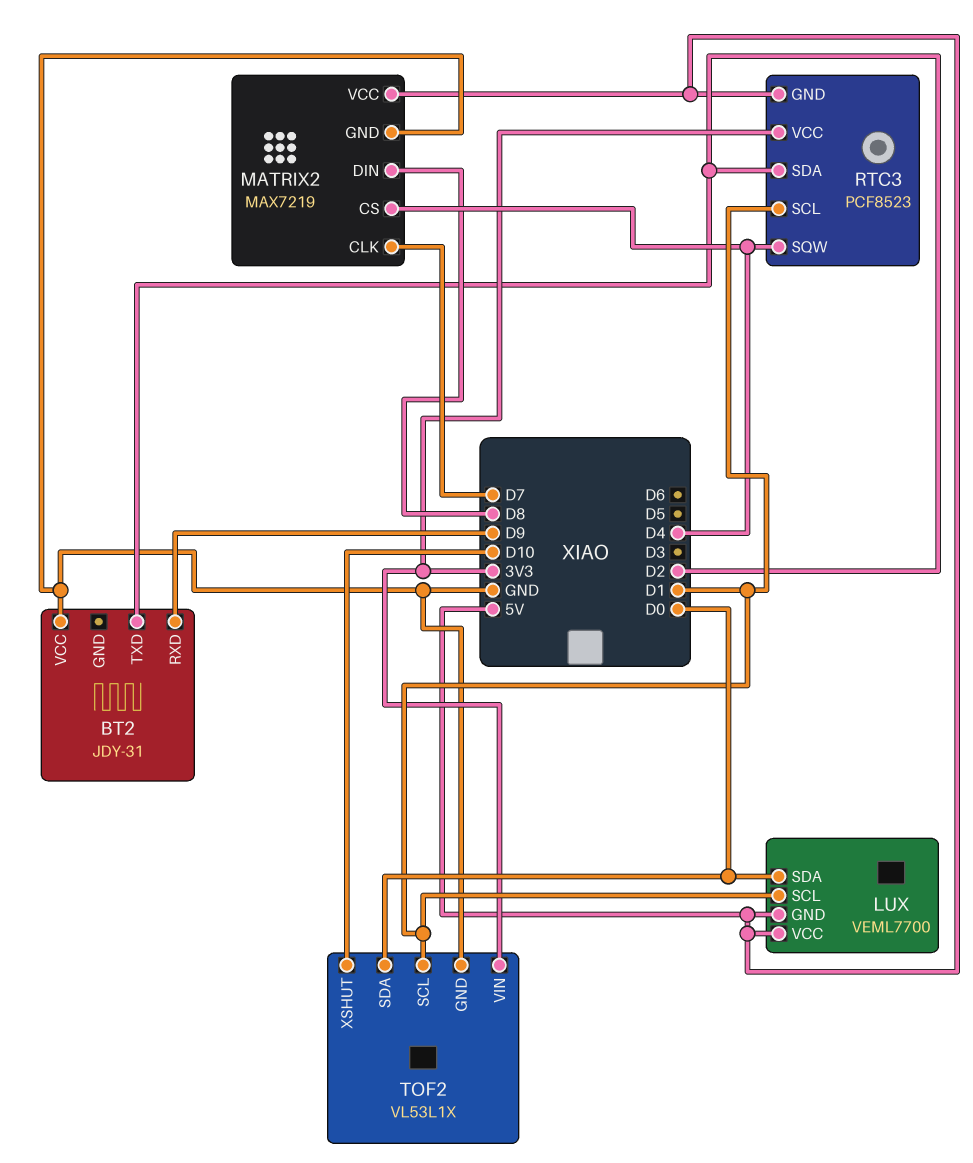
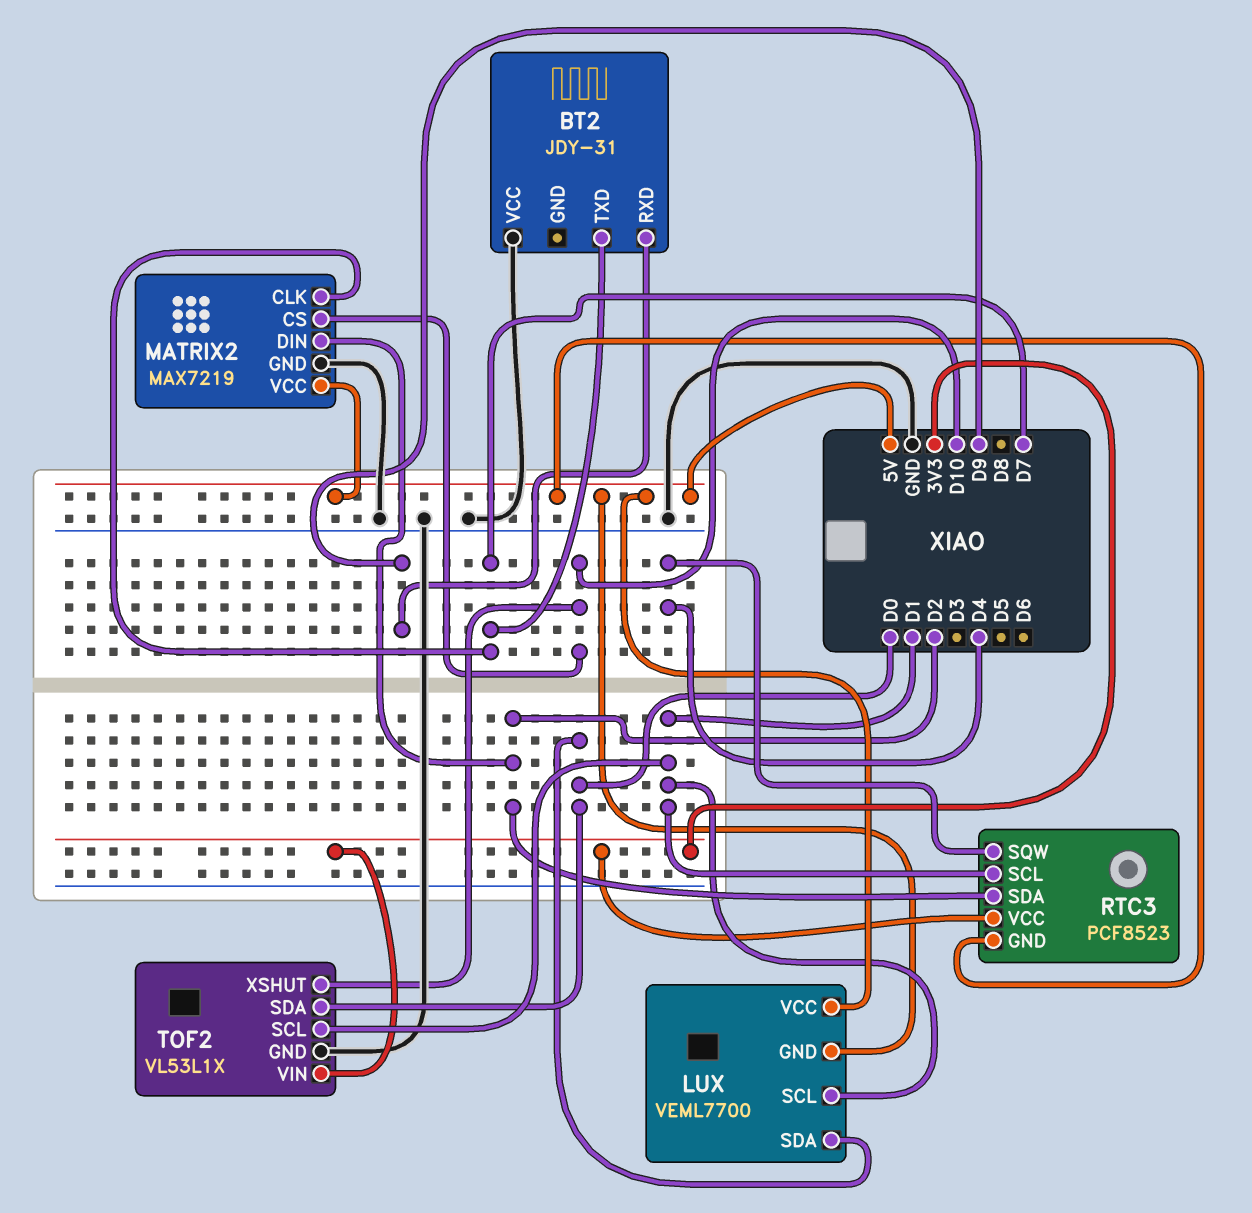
BT2 pin TXD: D2 -> D7
MATRIX2 pin CS: D4 -> D10
MATRIX2 pin DIN: D8 -> D2

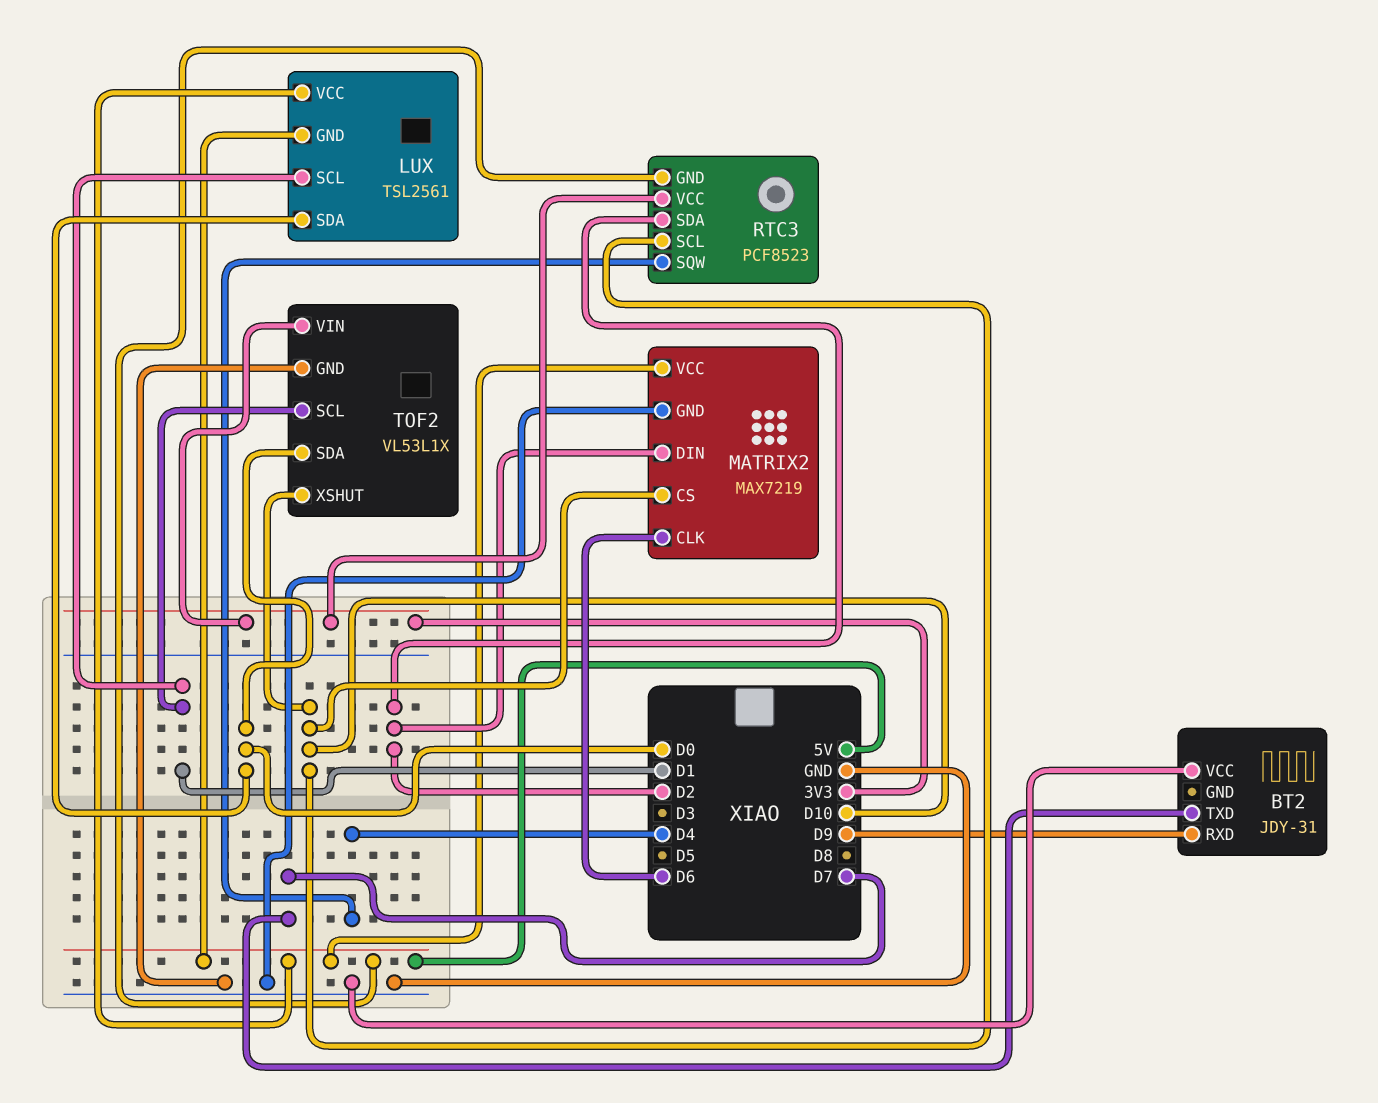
LUX: VEML7700 -> TSL2561
MATRIX2 pin CLK: D7 -> D6
RTC3 pin SCL: D1 -> D10

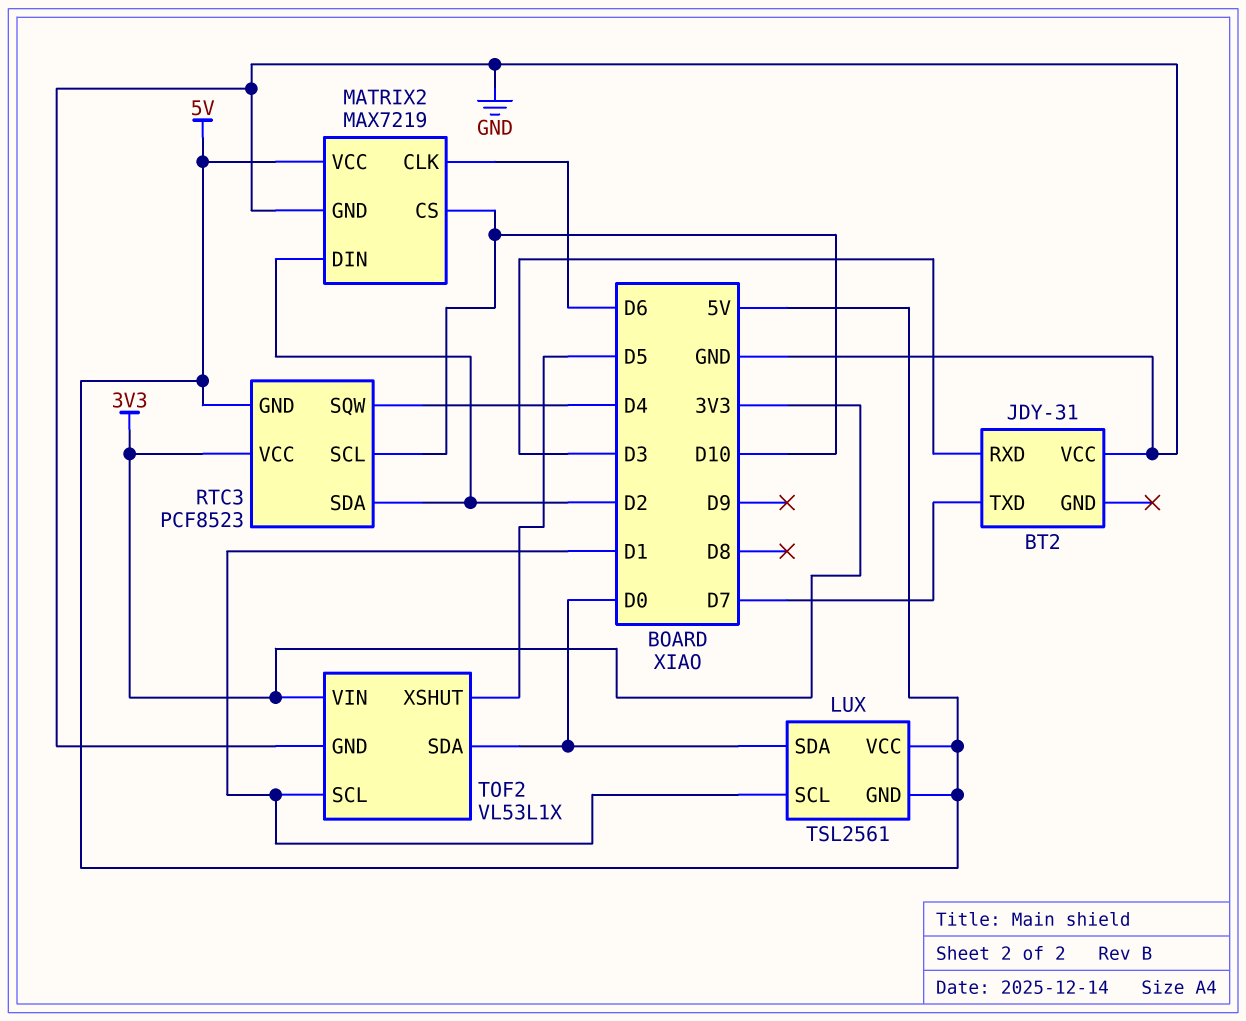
BT2 pin RXD: D9 -> D3
TOF2 pin XSHUT: D10 -> D5

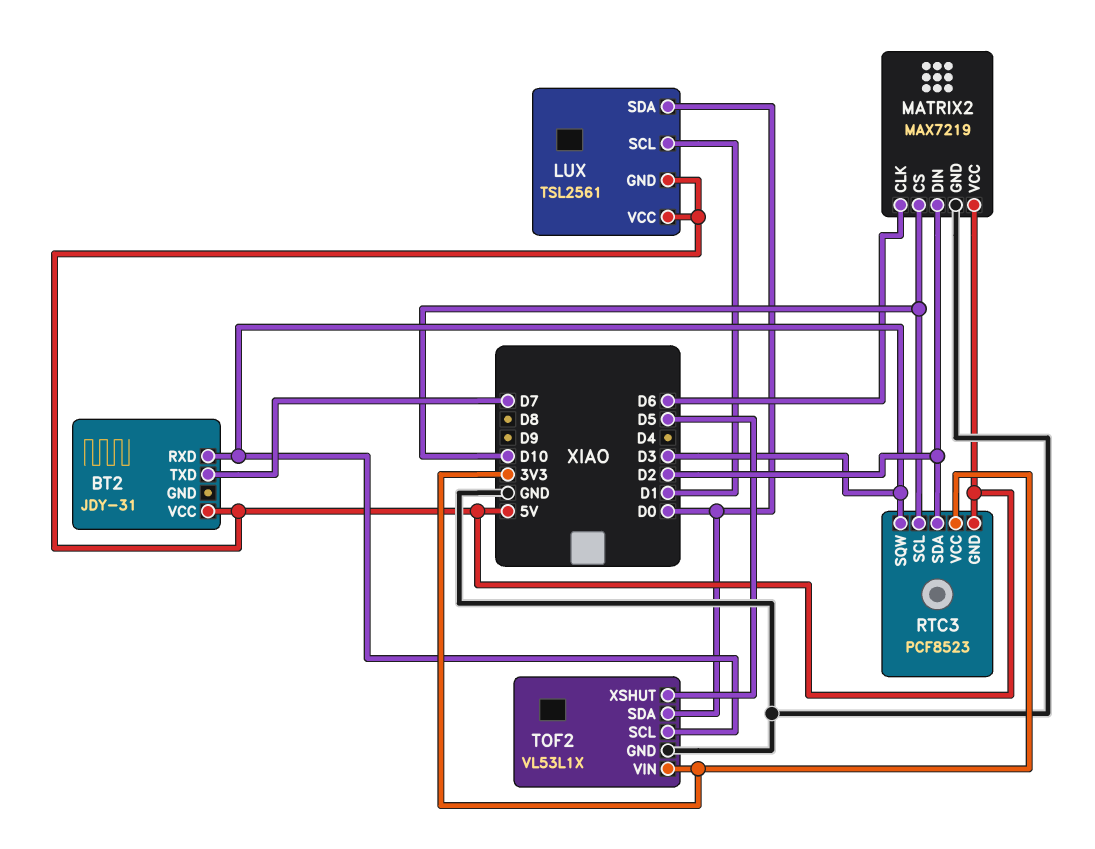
BT2 pin VCC: GND -> 5V
RTC3 pin SQW: D4 -> D3
TOF2 pin SCL: D1 -> D3

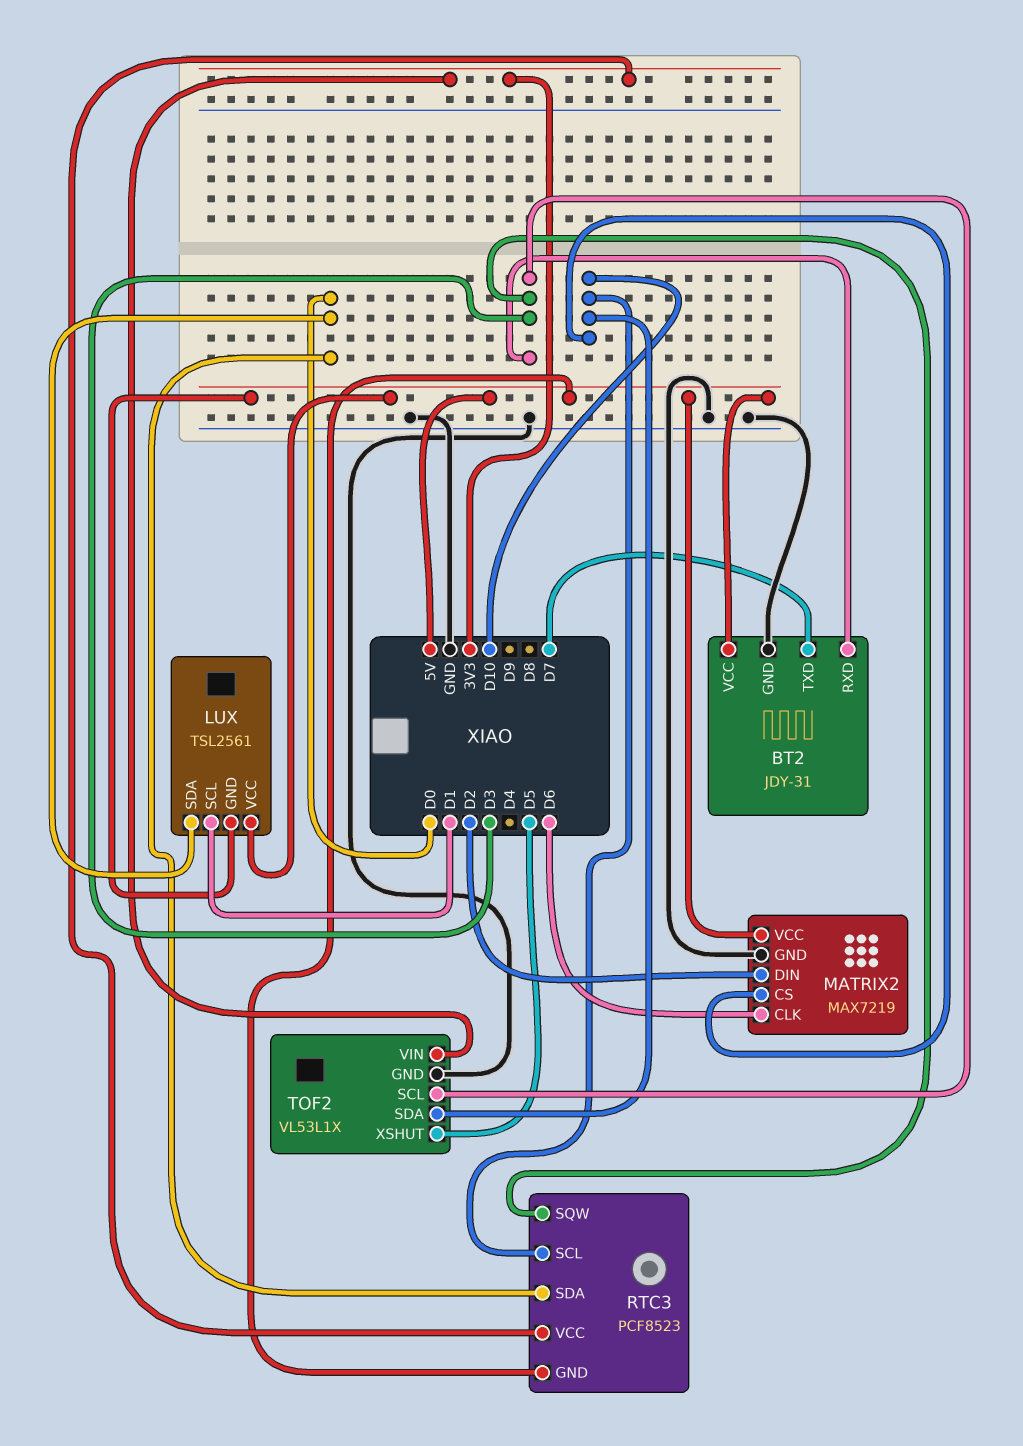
BT2 pin GND: none -> GND
RTC3 pin SDA: D2 -> D0
TOF2 pin SDA: D0 -> D10

